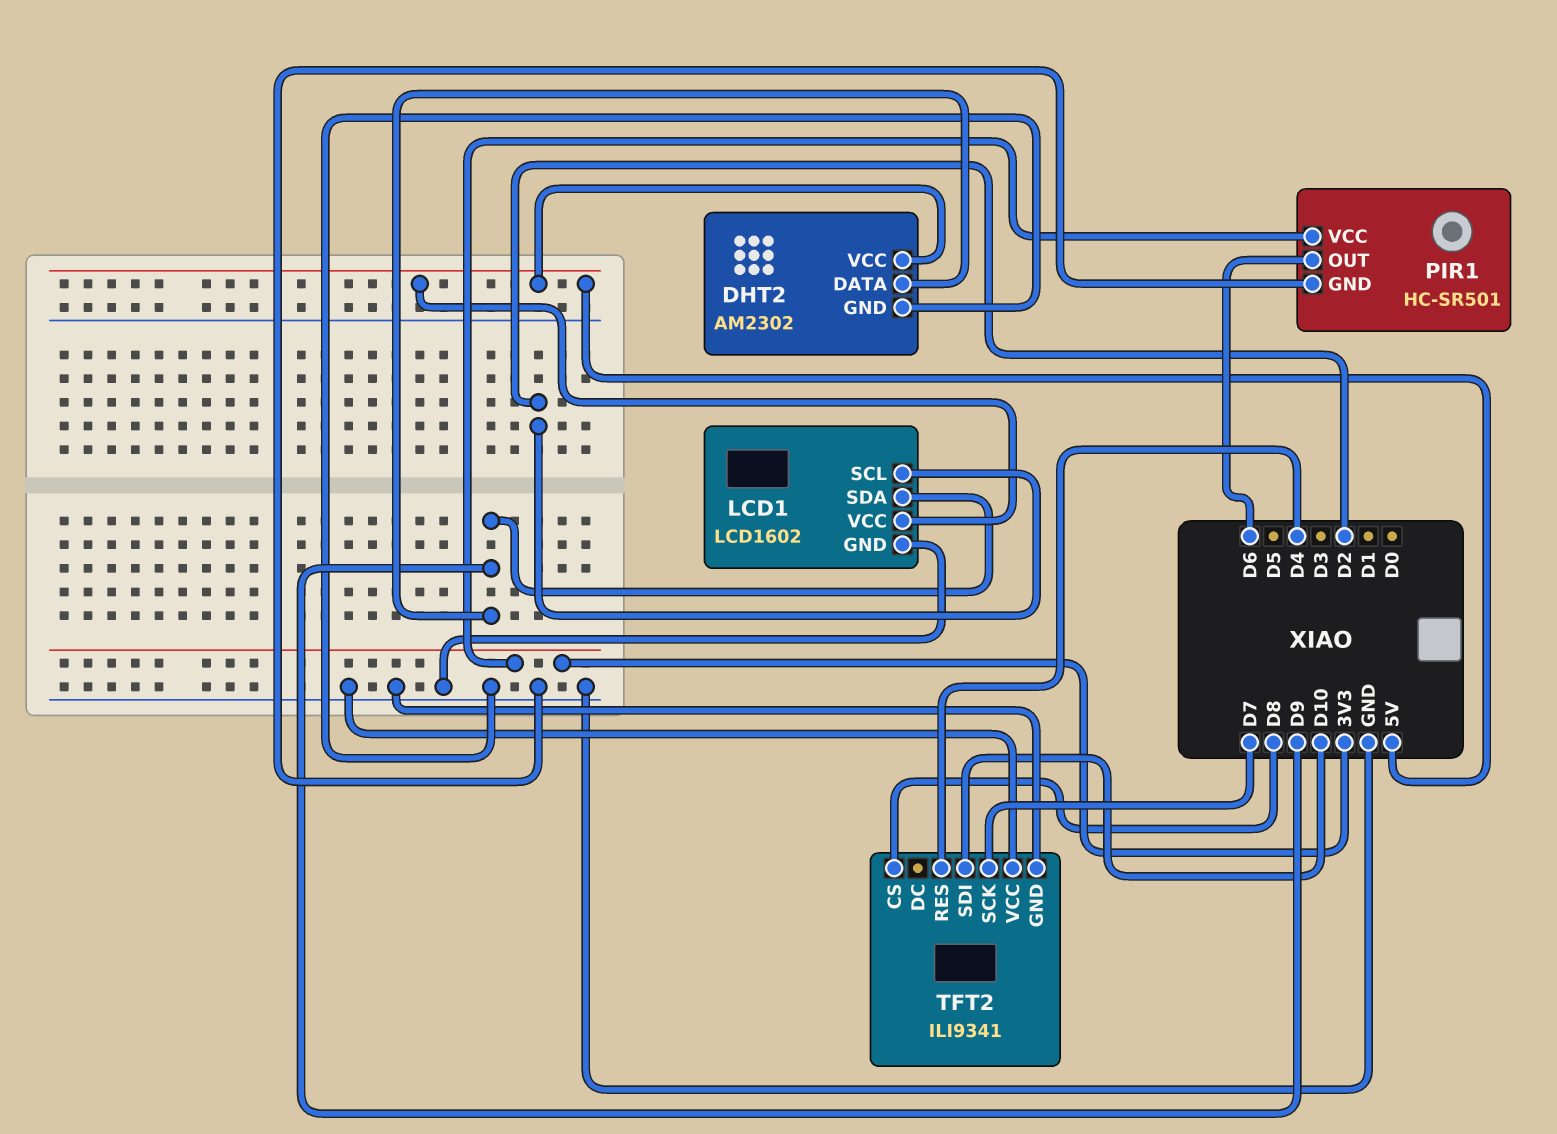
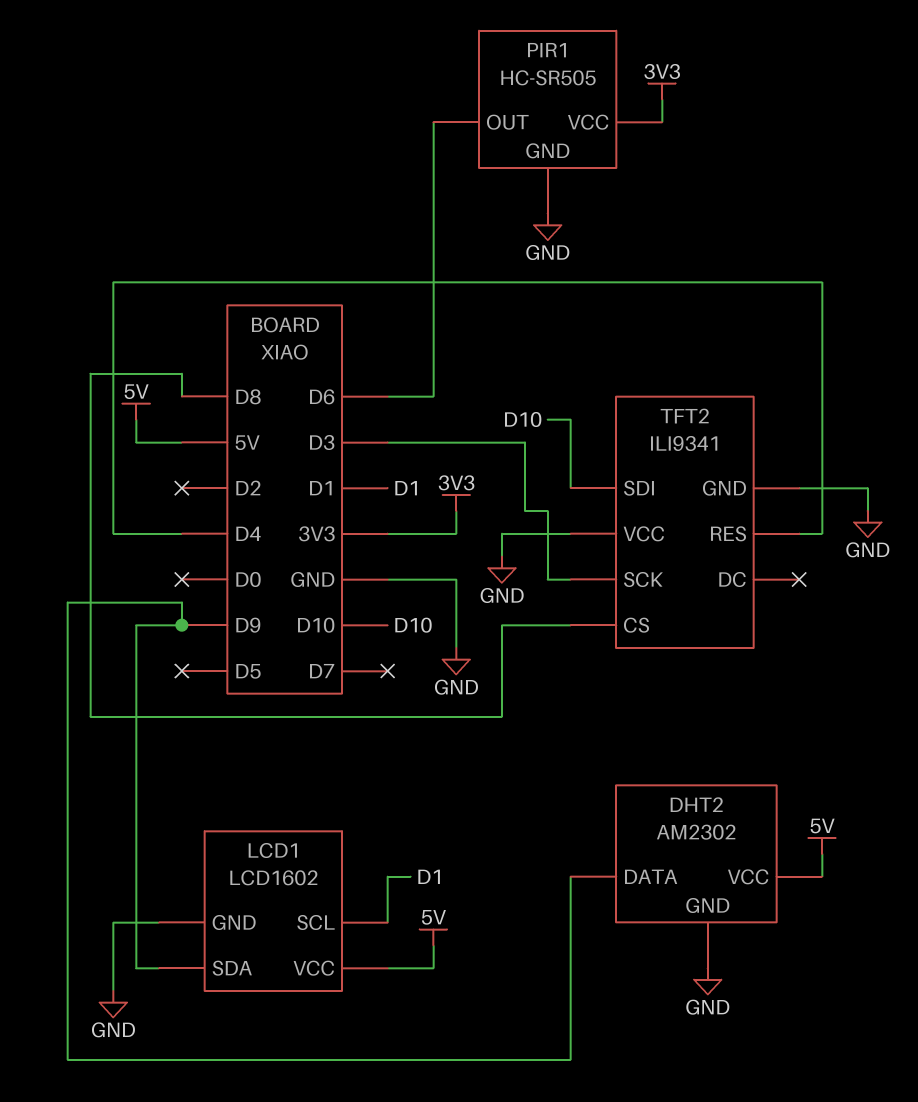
LCD1 pin SCL: D2 -> D1
PIR1: HC-SR501 -> HC-SR505
TFT2 pin SCK: D7 -> D3

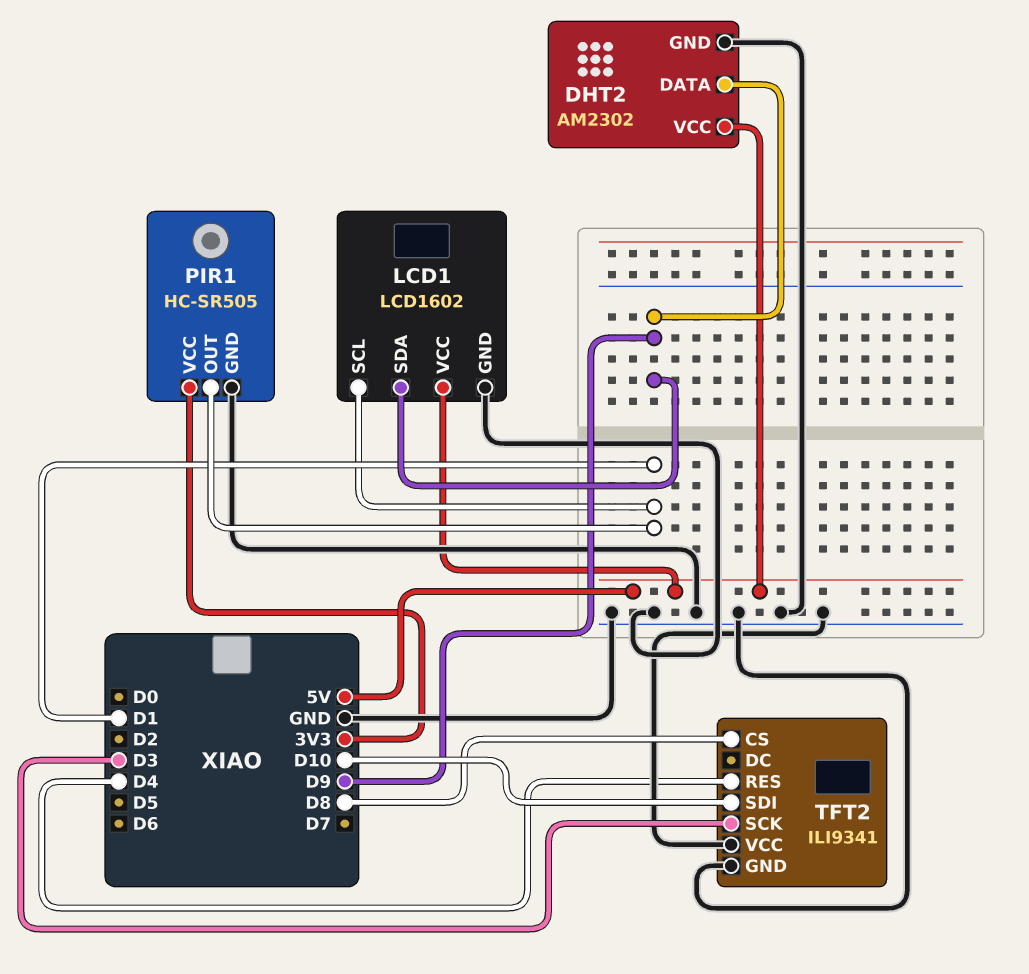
PIR1 pin OUT: D6 -> D1

